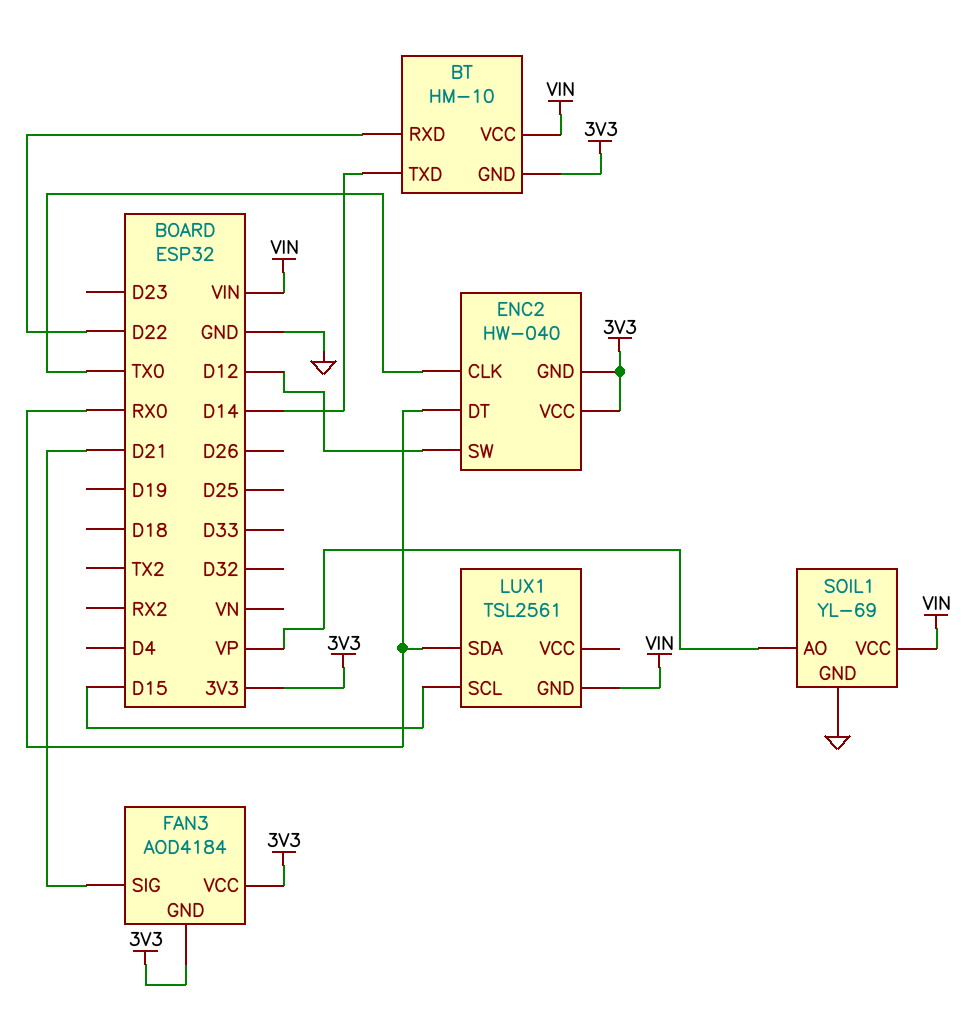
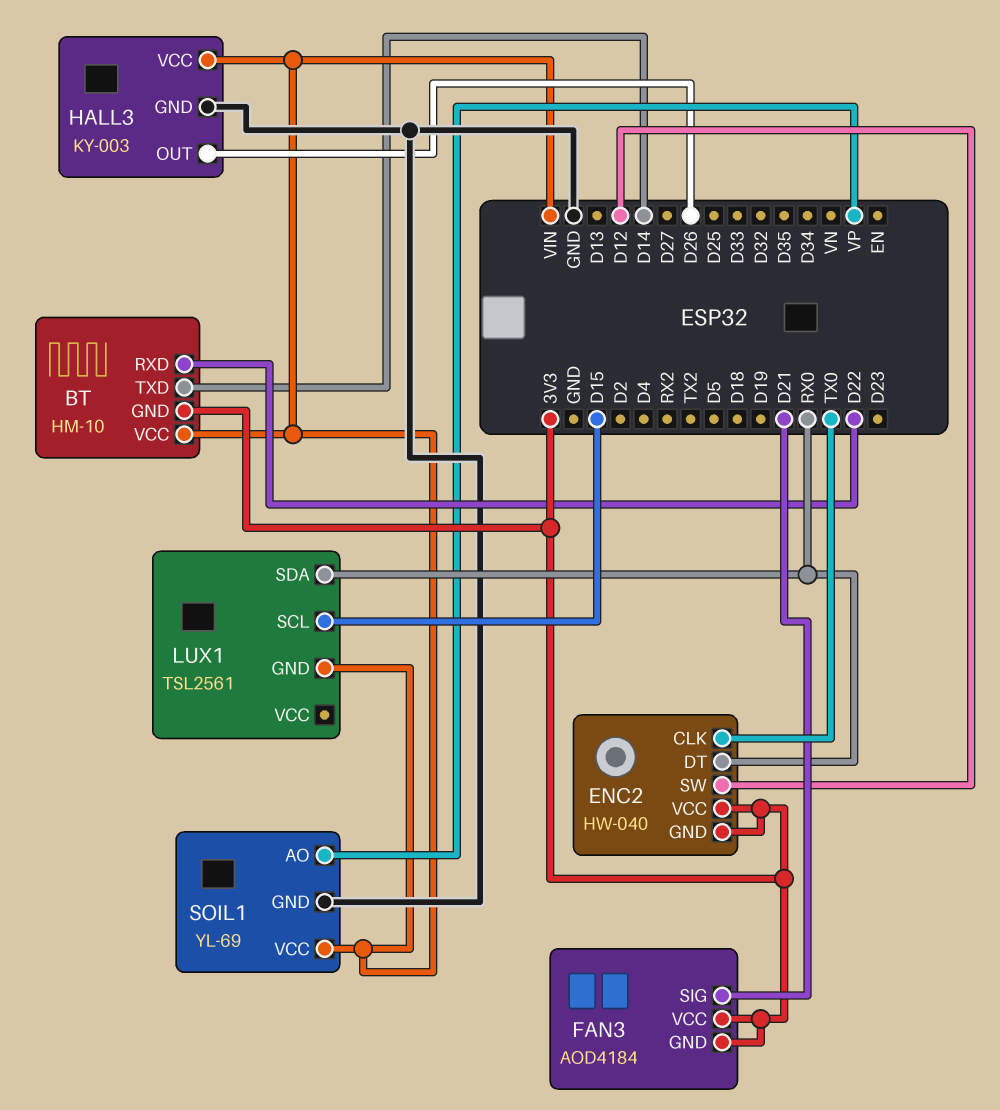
HALL3: none -> KY-003
HALL3 pin GND: none -> GND
HALL3 pin OUT: none -> D26
HALL3 pin VCC: none -> VIN

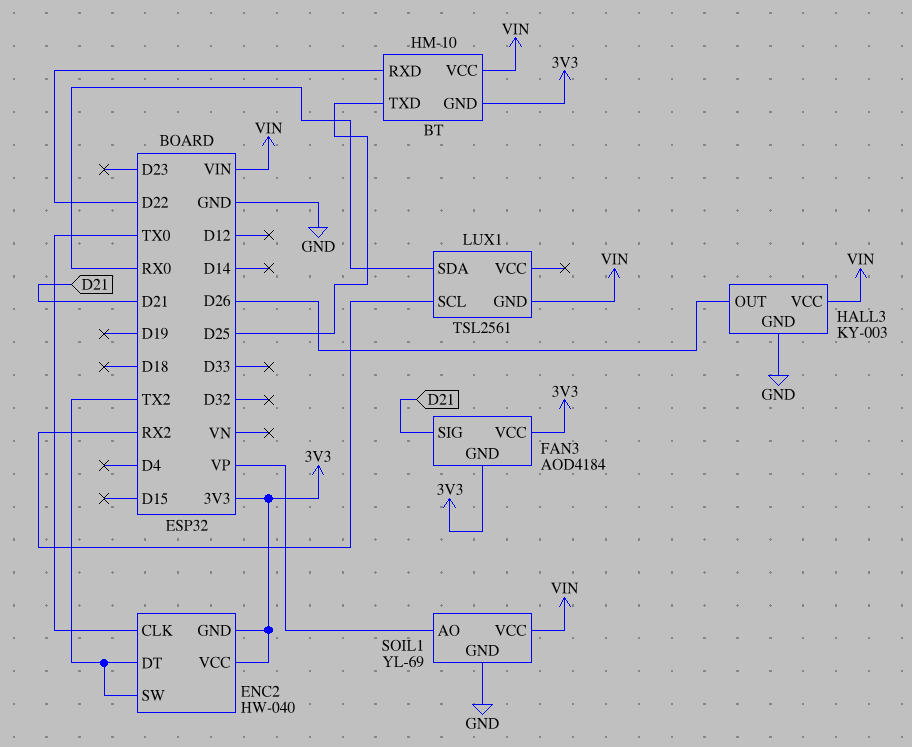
BT pin TXD: D14 -> D25
ENC2 pin DT: RX0 -> TX2
ENC2 pin SW: D12 -> TX2
LUX1 pin SCL: D15 -> RX2

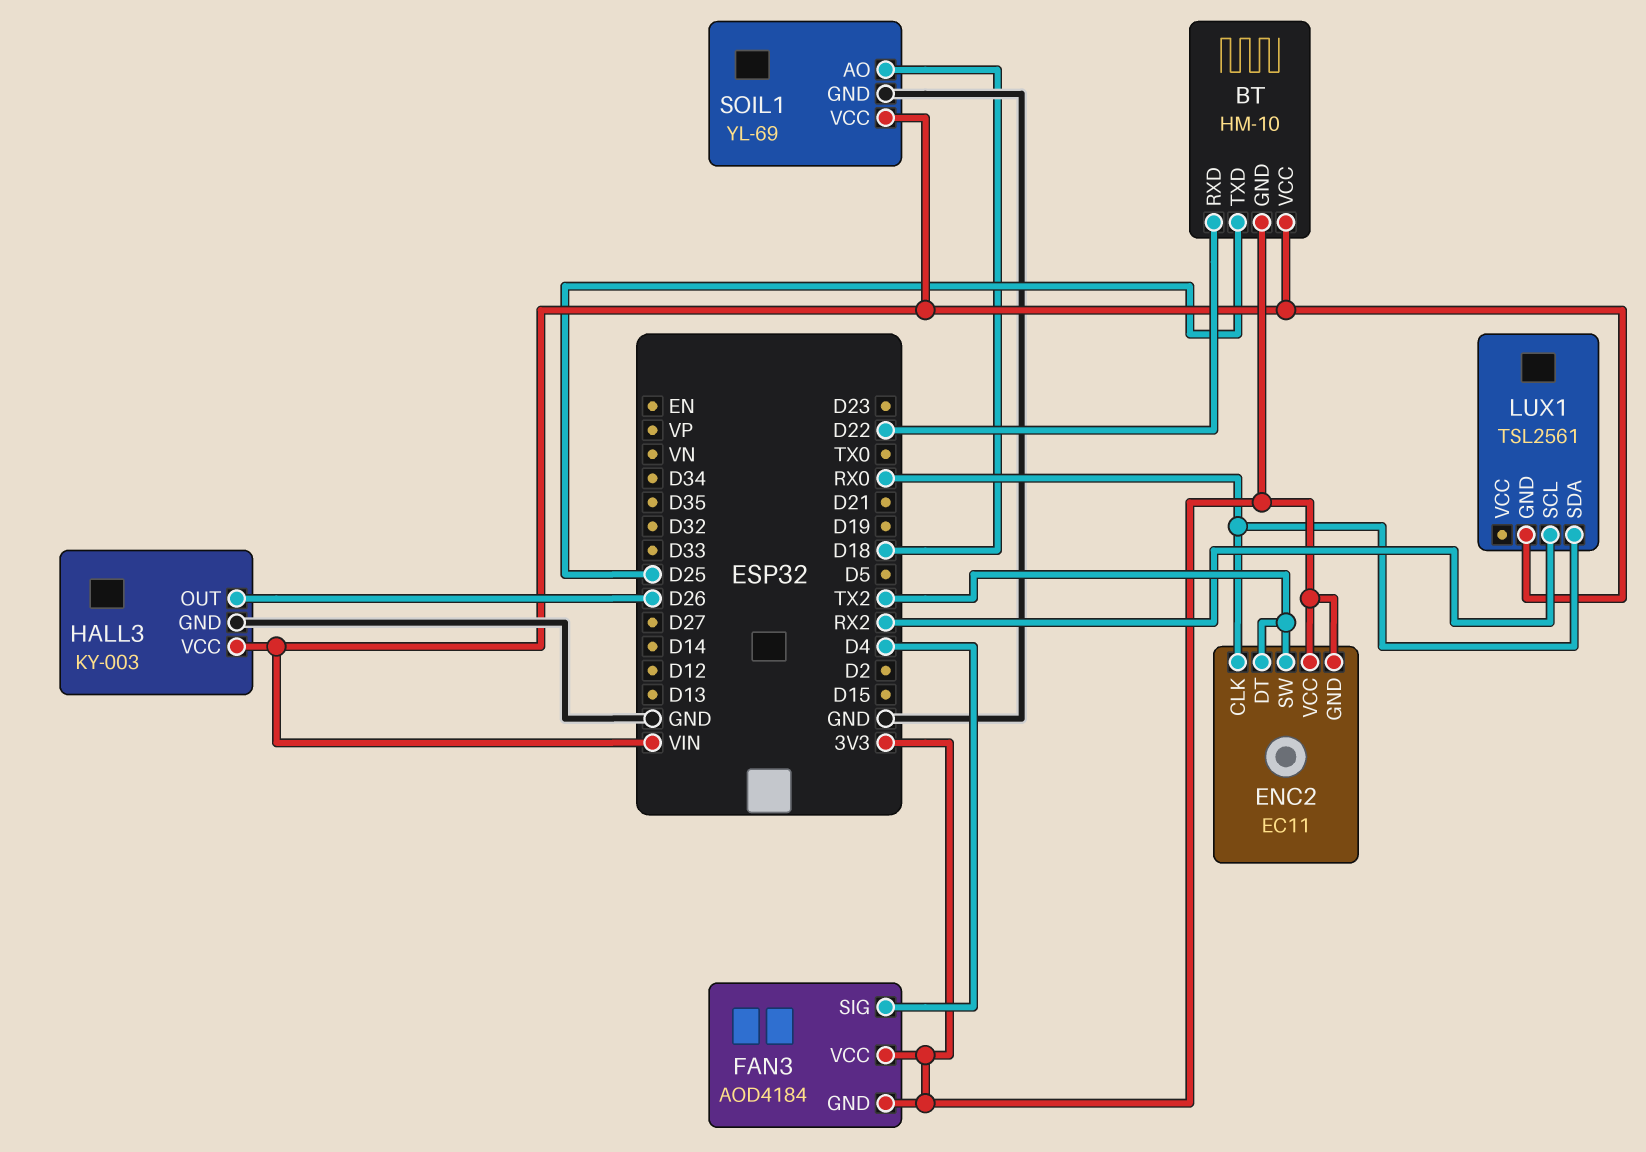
ENC2: HW-040 -> EC11
ENC2 pin CLK: TX0 -> RX0
FAN3 pin SIG: D21 -> D4
SOIL1 pin AO: VP -> D18

